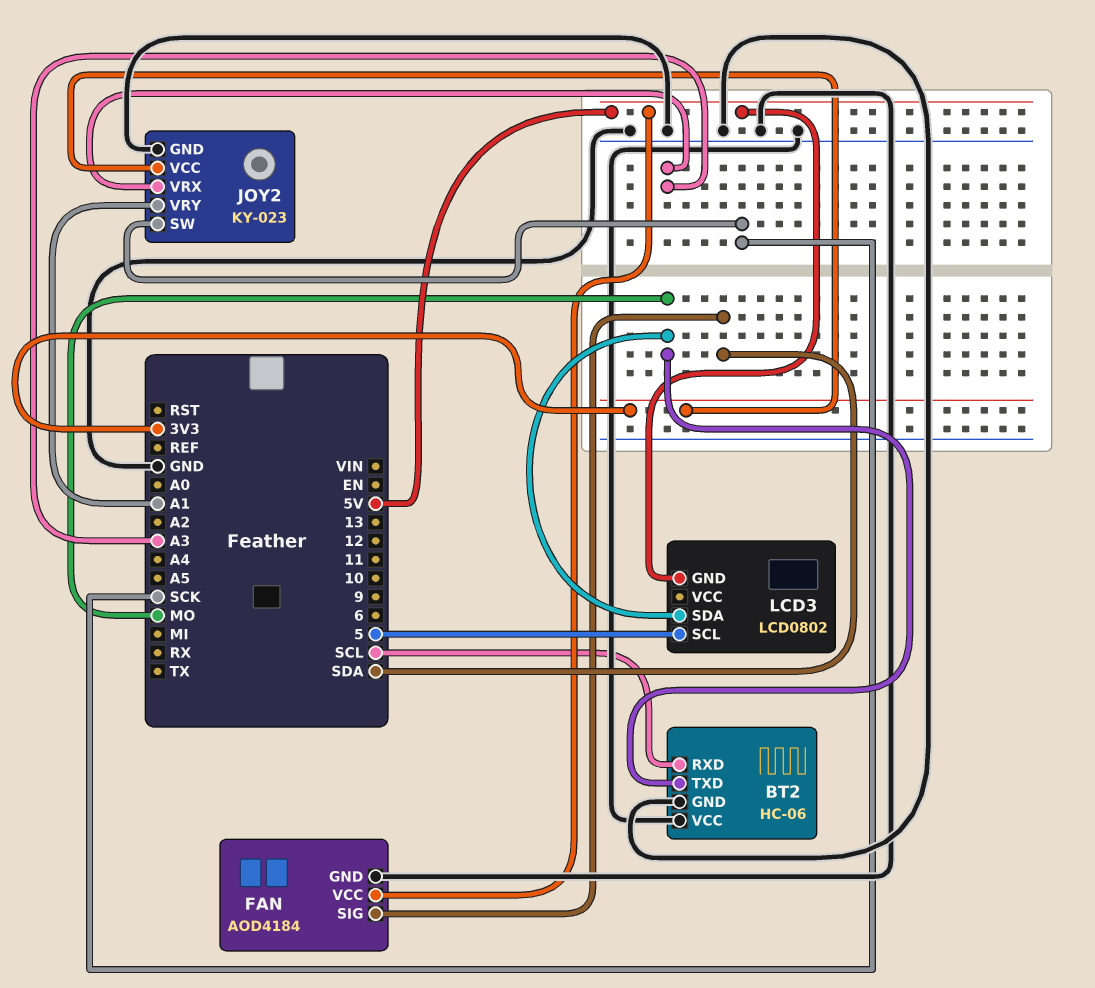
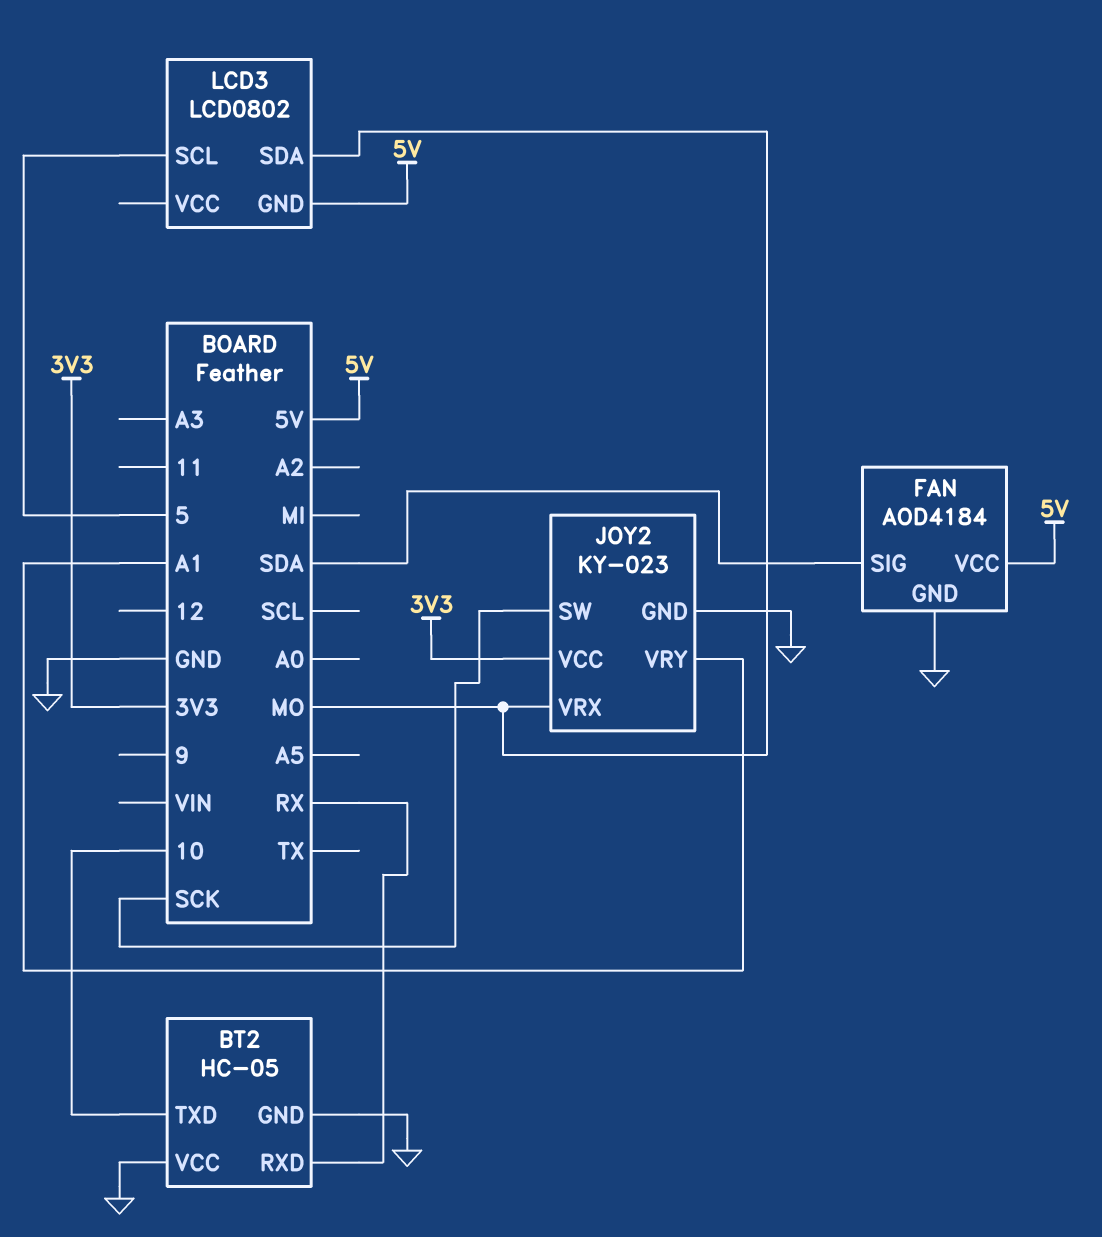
BT2: HC-06 -> HC-05
BT2 pin RXD: SCL -> RX
BT2 pin TXD: MO -> 10
JOY2 pin VRX: A3 -> MO

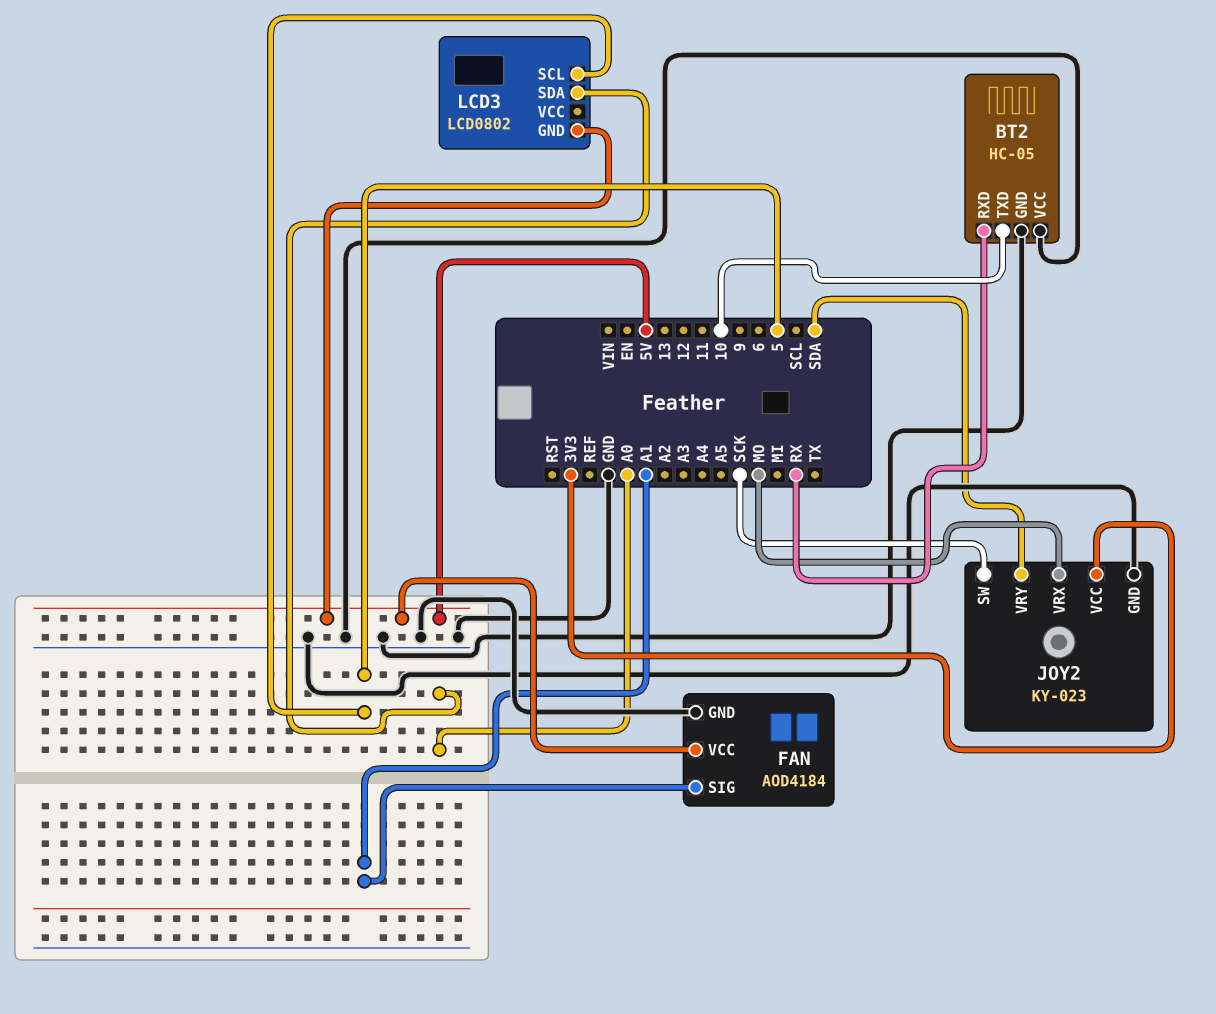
FAN pin SIG: SDA -> A1
JOY2 pin VRY: A1 -> SDA
LCD3 pin SDA: MO -> A0

